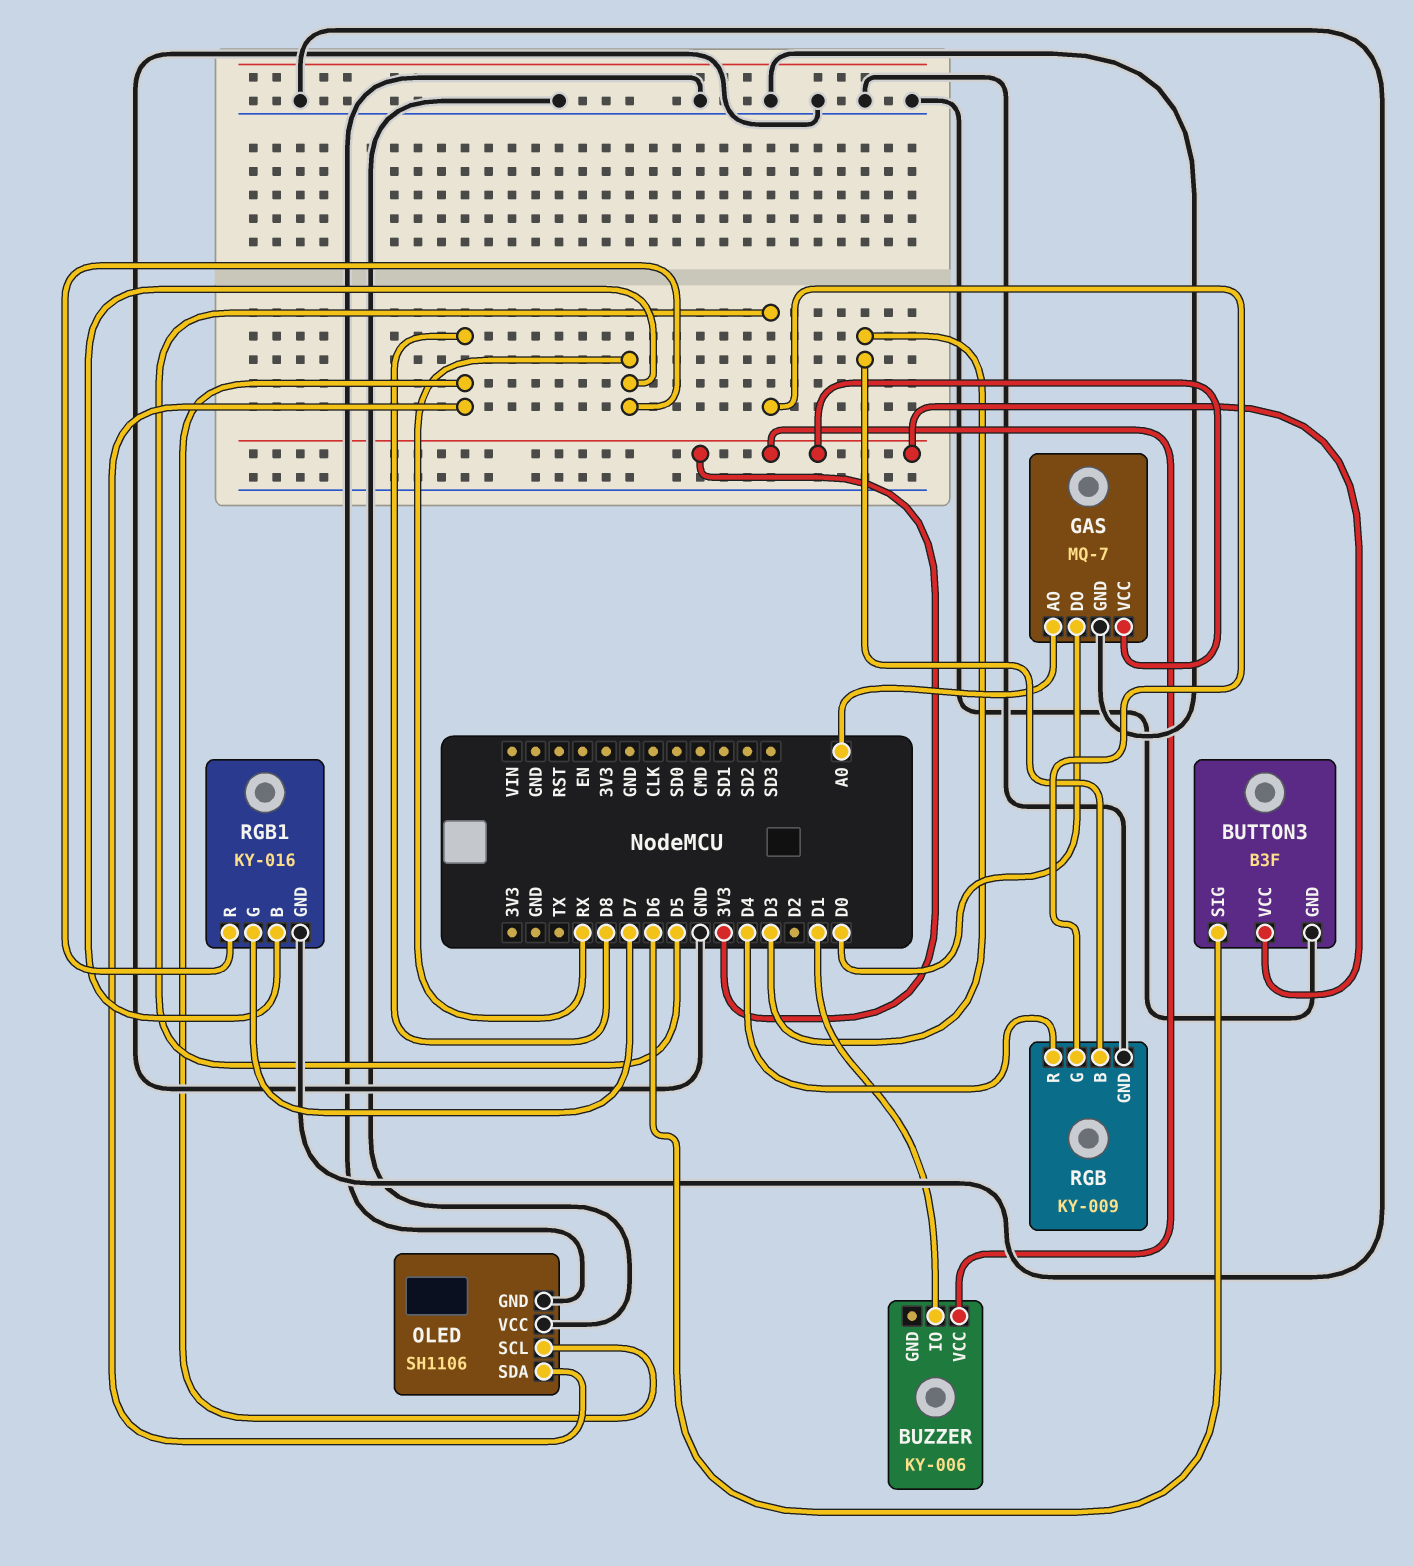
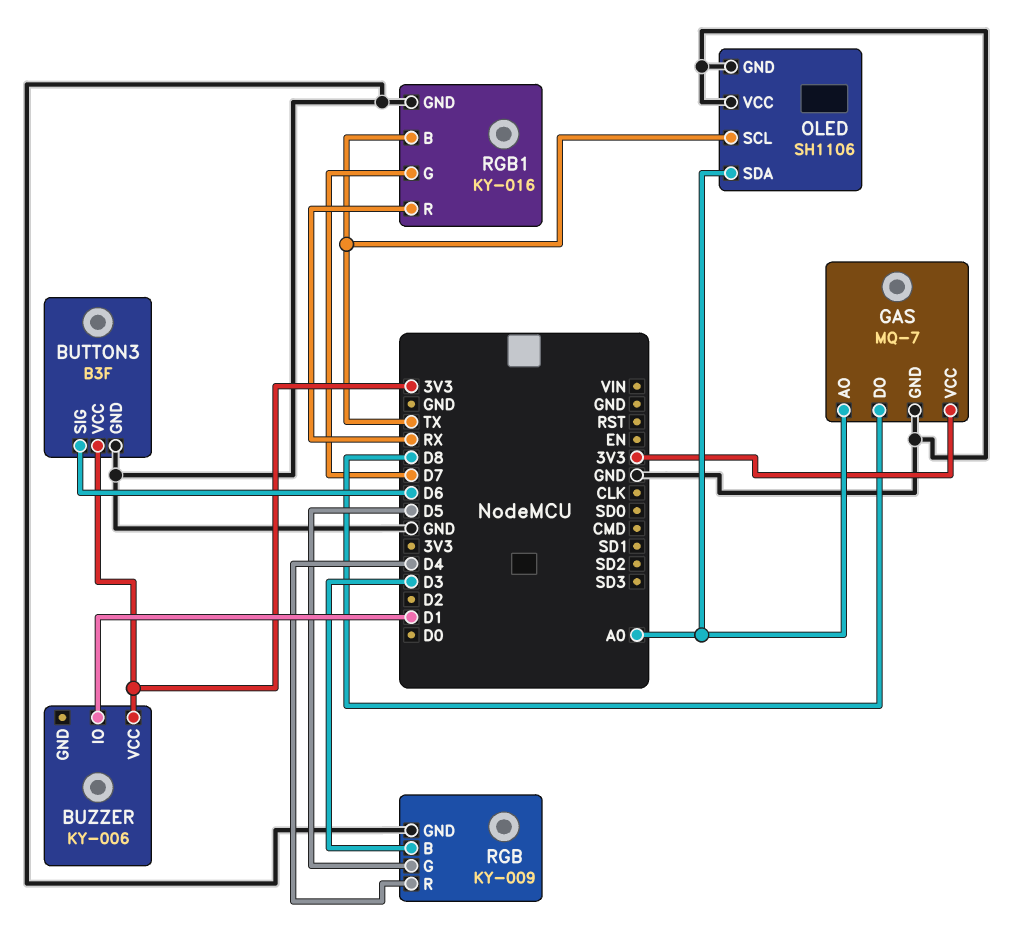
GAS pin DO: D0 -> D8
OLED pin SCL: D8 -> TX
OLED pin SDA: D8 -> A0
RGB1 pin B: RX -> TX

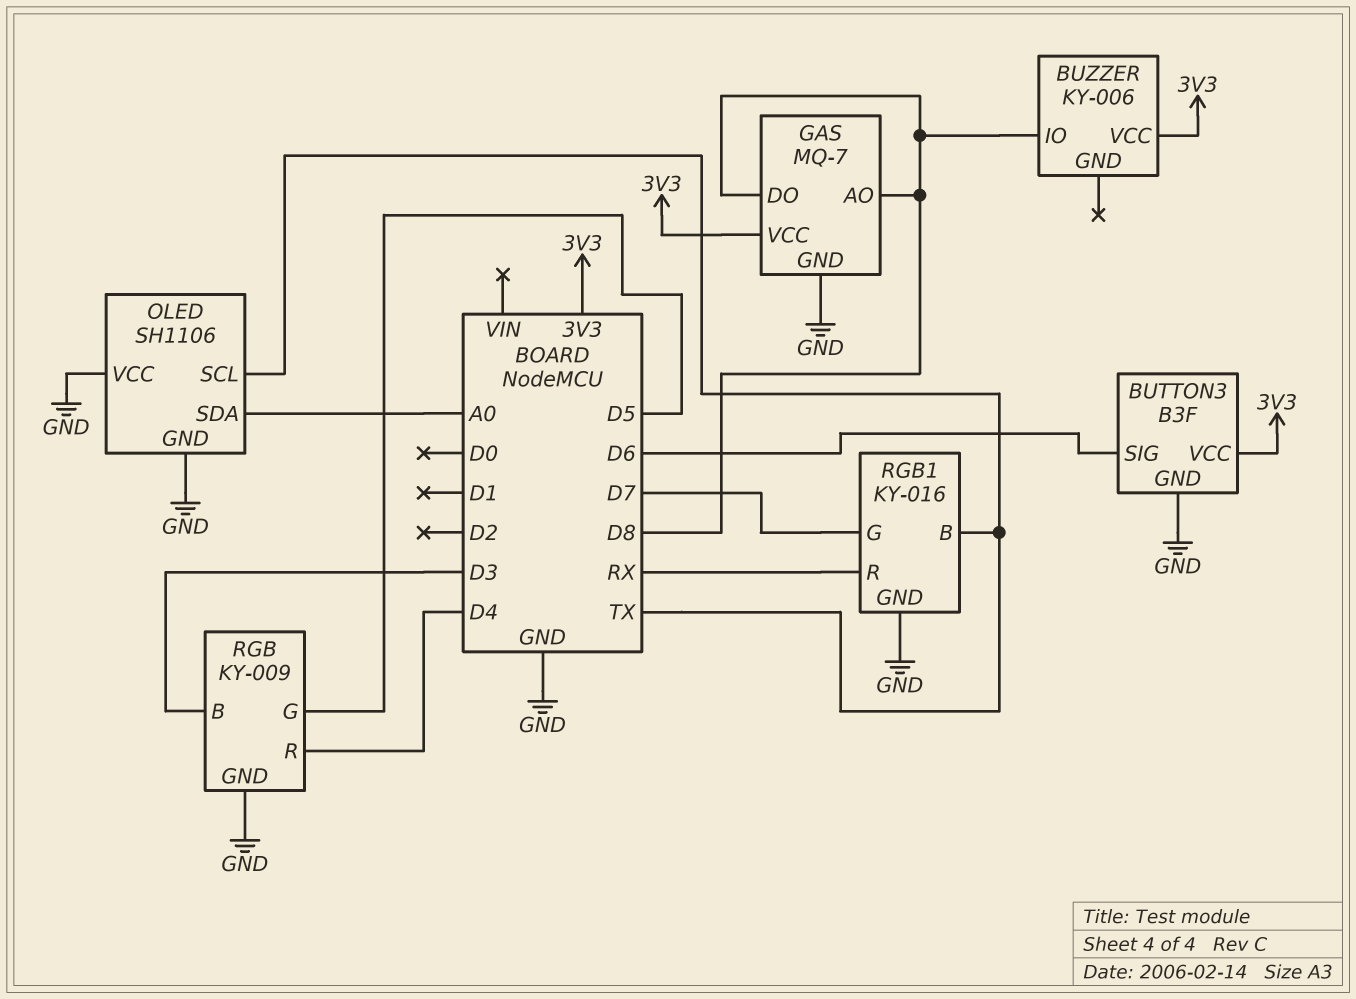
BUZZER pin IO: D1 -> D8
GAS pin AO: A0 -> D8

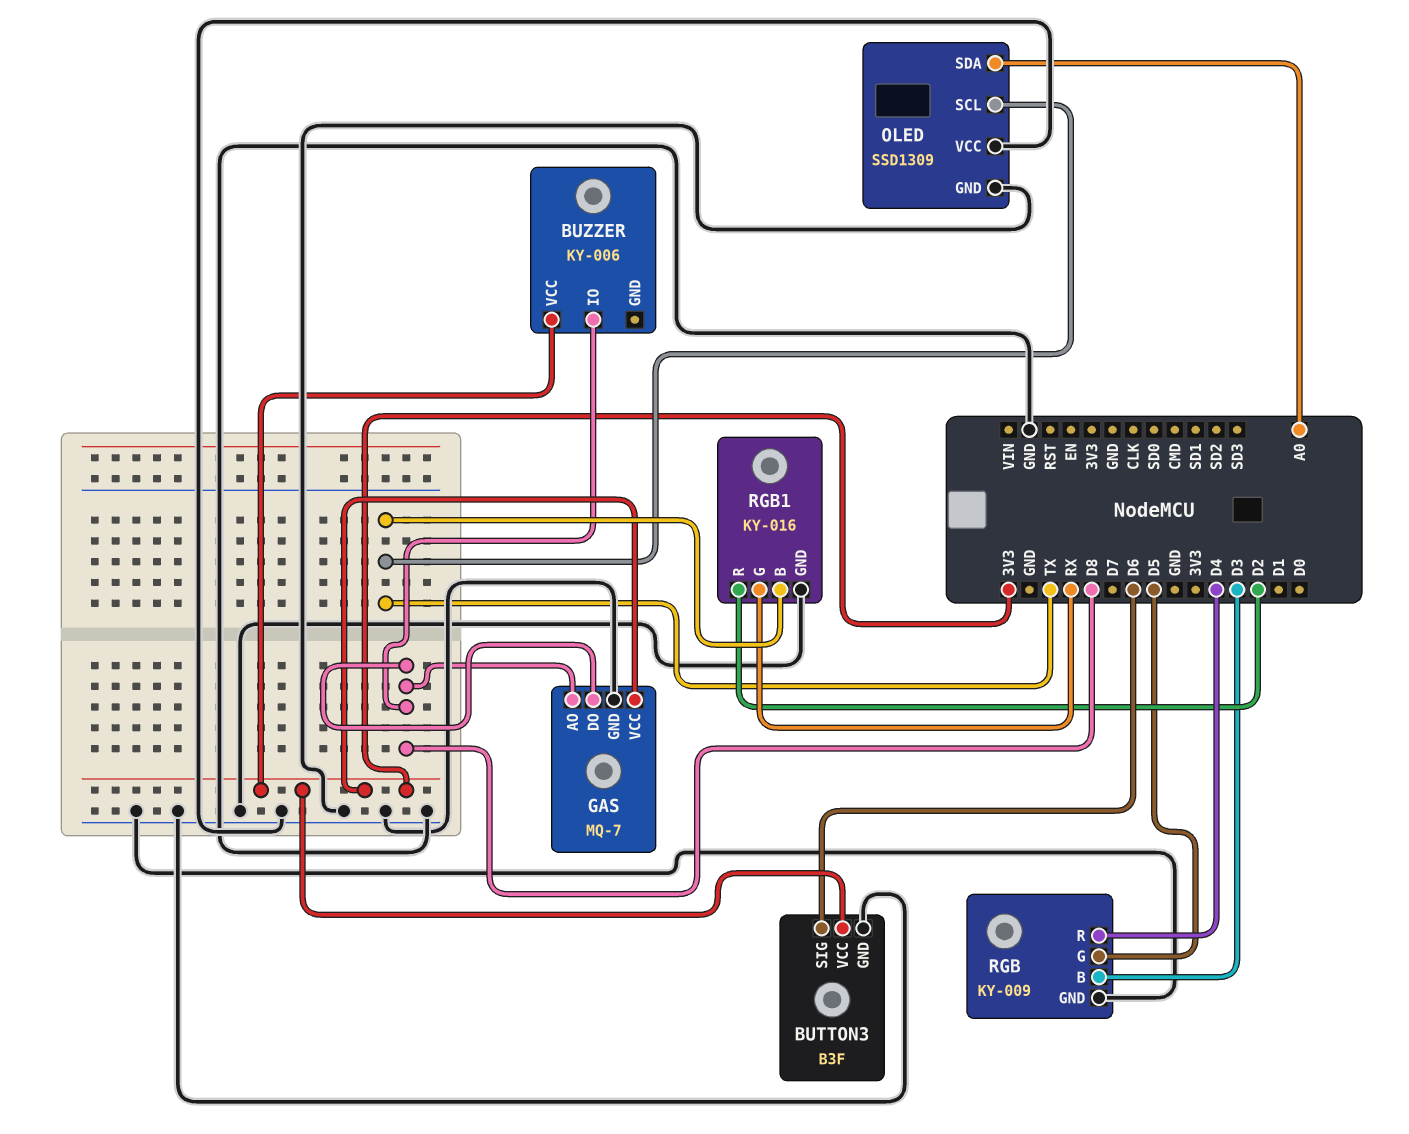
OLED: SH1106 -> SSD1309
RGB1 pin G: D7 -> RX
RGB1 pin R: RX -> D2

